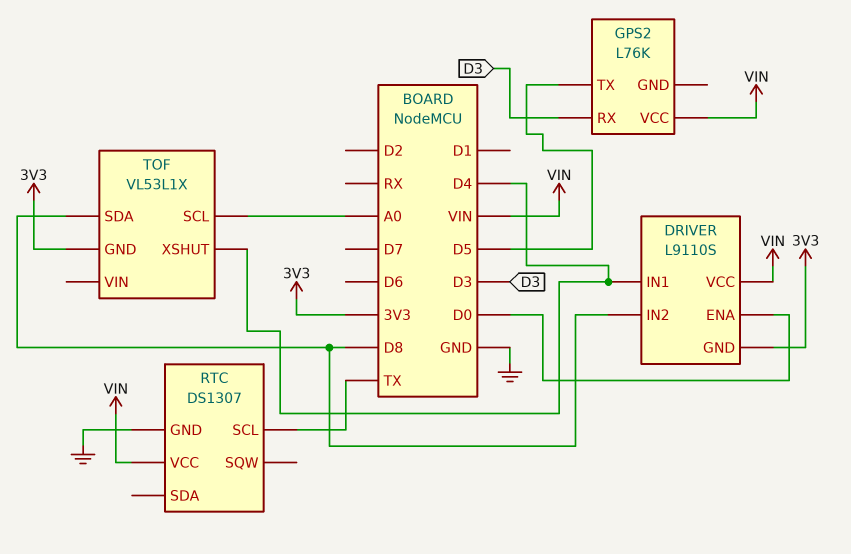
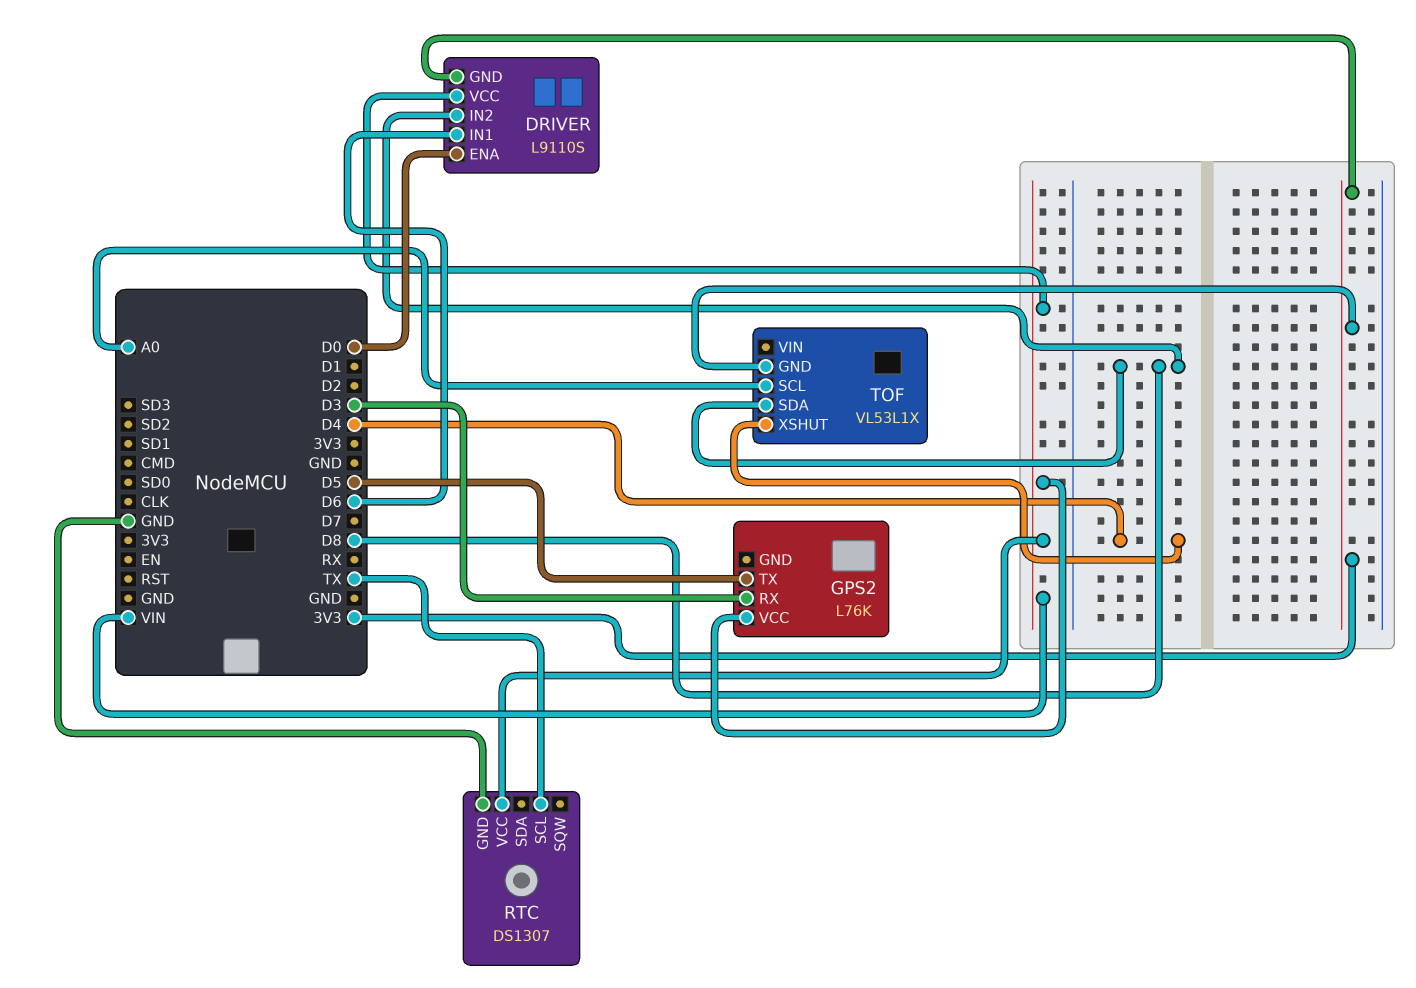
DRIVER pin IN1: D4 -> D6

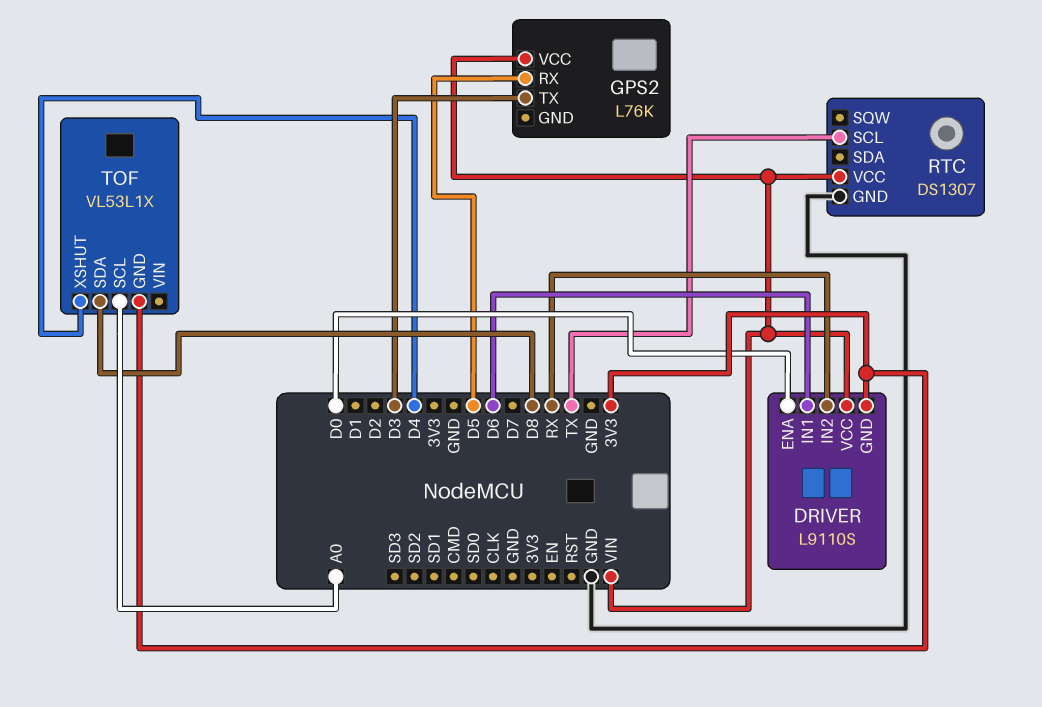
DRIVER pin IN2: D8 -> RX
GPS2 pin RX: D3 -> D5
GPS2 pin TX: D5 -> D3

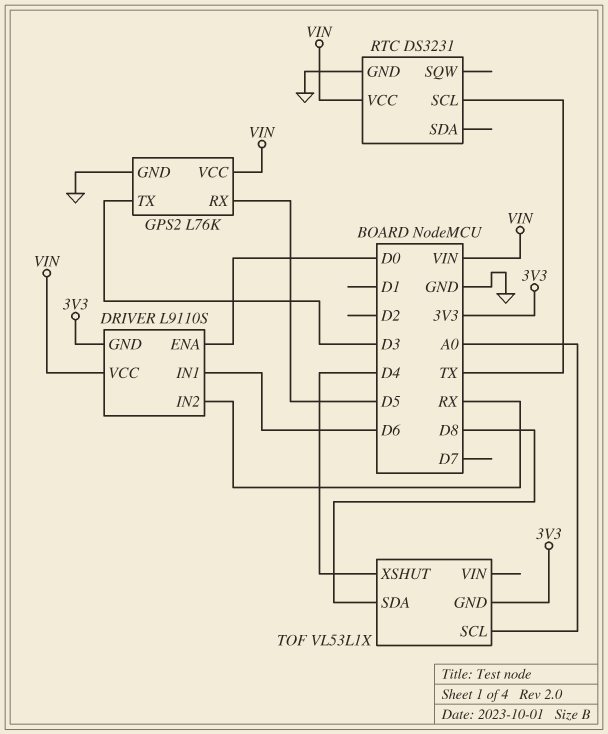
GPS2 pin GND: none -> GND
RTC: DS1307 -> DS3231

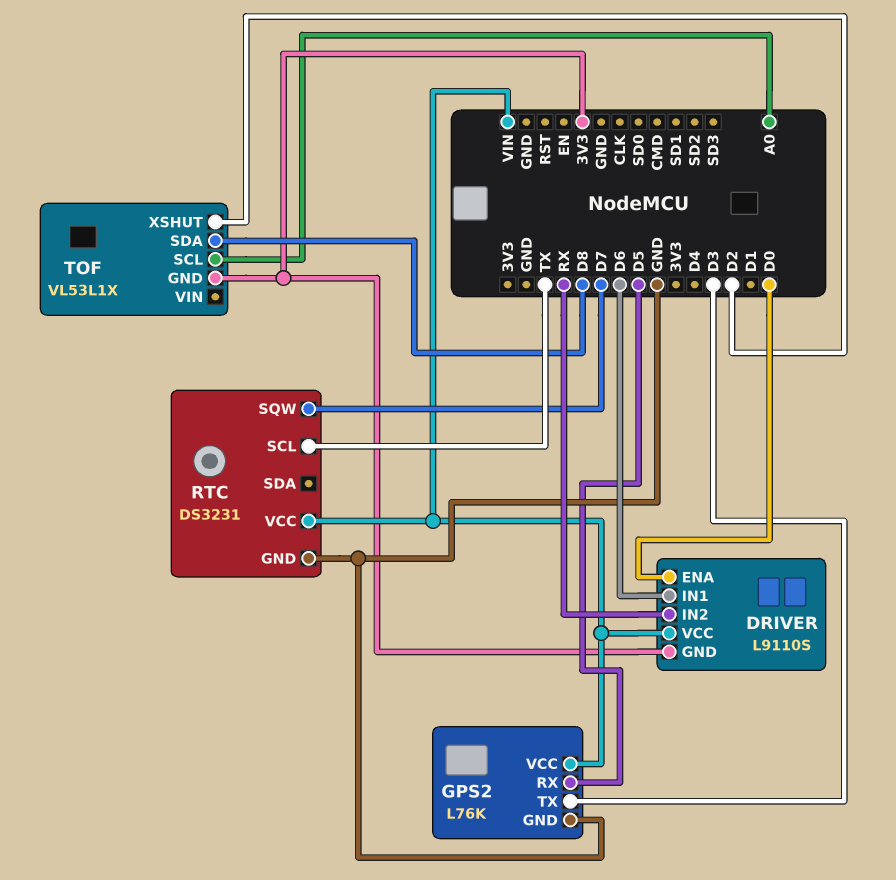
RTC pin SQW: none -> D7
TOF pin XSHUT: D4 -> D2

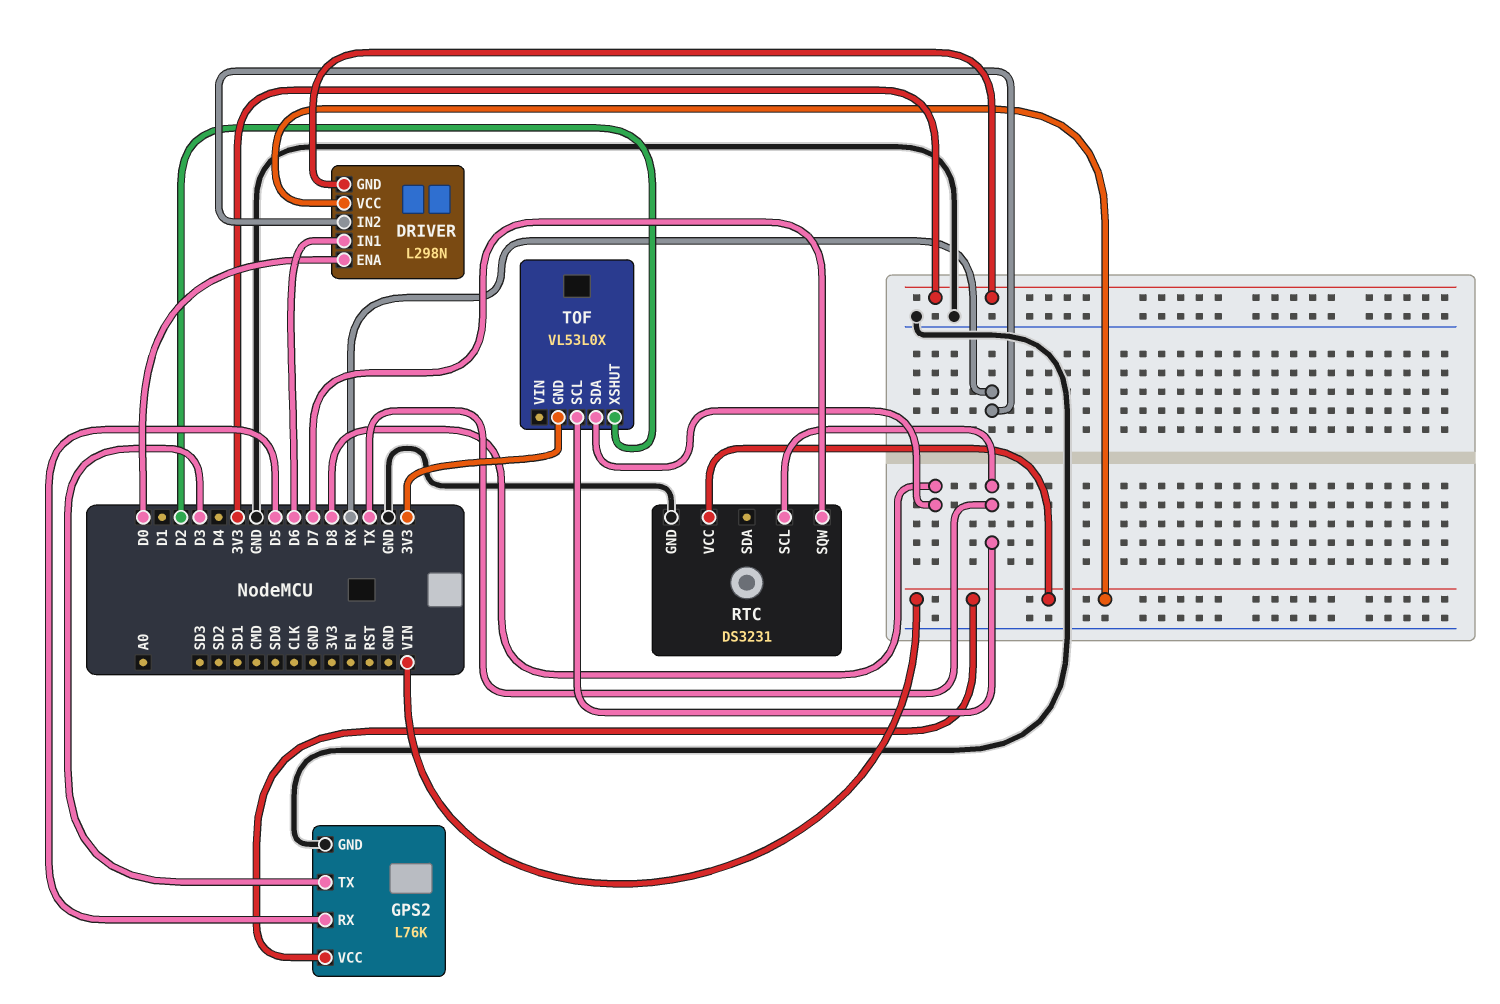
DRIVER: L9110S -> L298N
TOF: VL53L1X -> VL53L0X
TOF pin SCL: A0 -> TX

